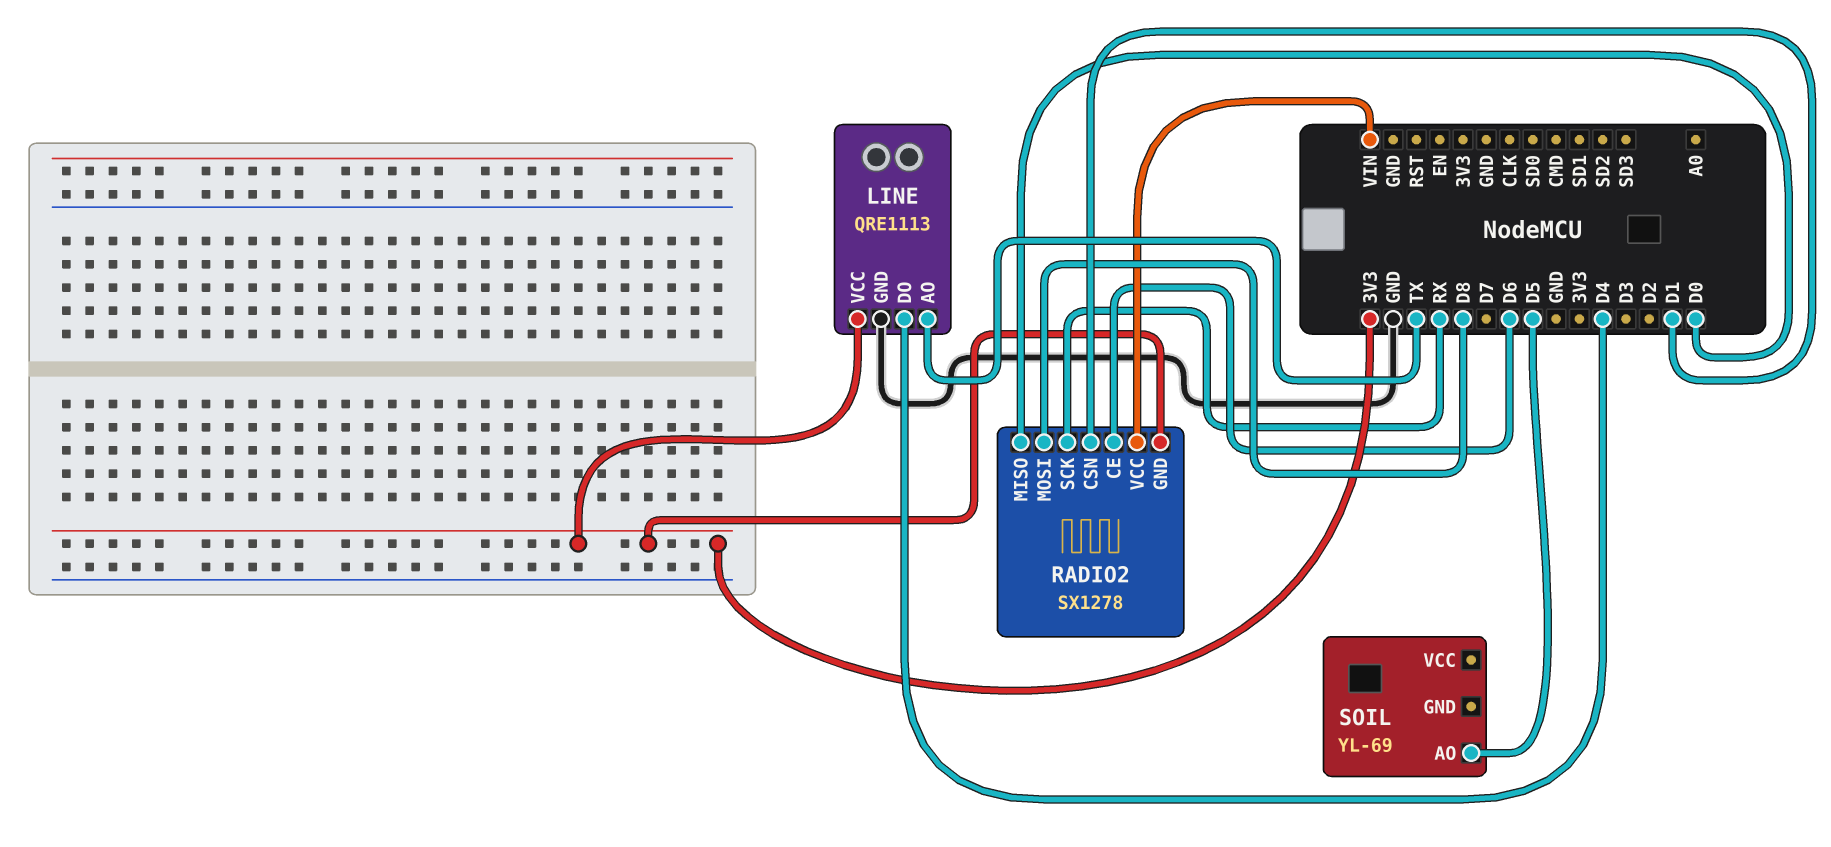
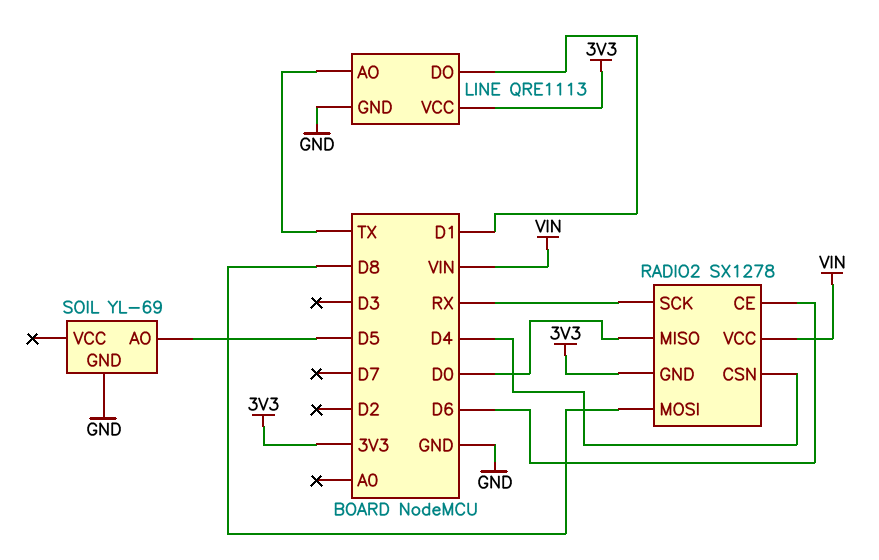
LINE pin DO: D4 -> D1
RADIO2 pin CSN: D1 -> D4
SOIL pin GND: none -> GND

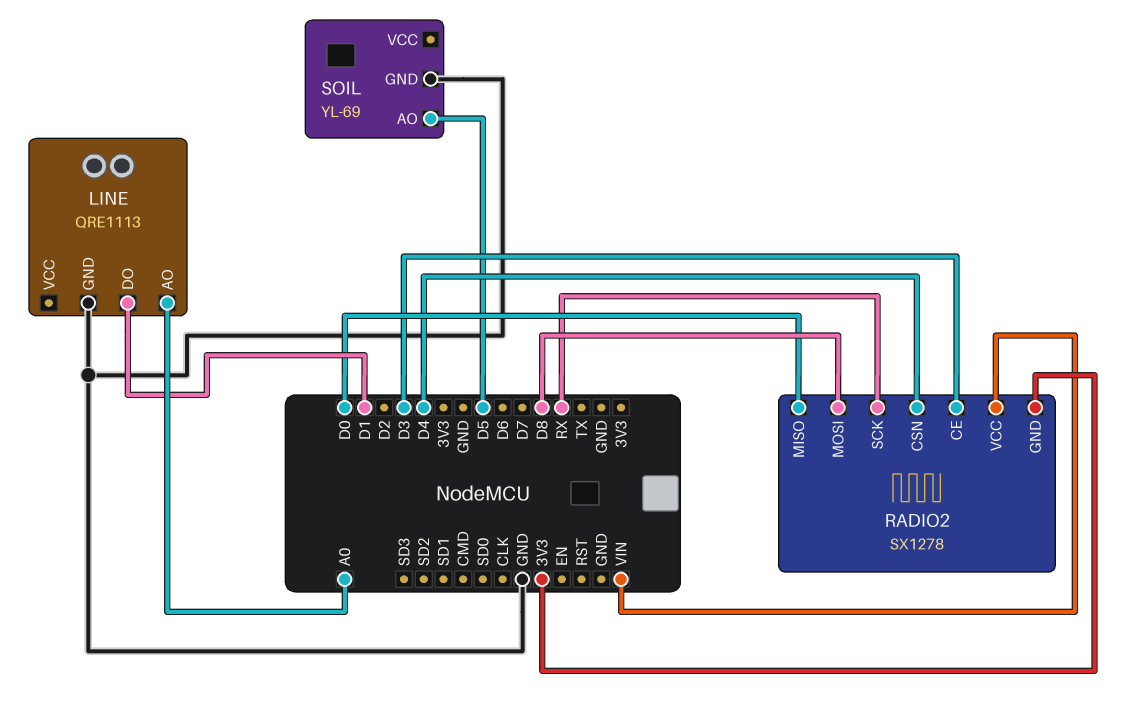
LINE pin AO: TX -> A0
LINE pin VCC: 3V3 -> none
RADIO2 pin CE: D6 -> D3

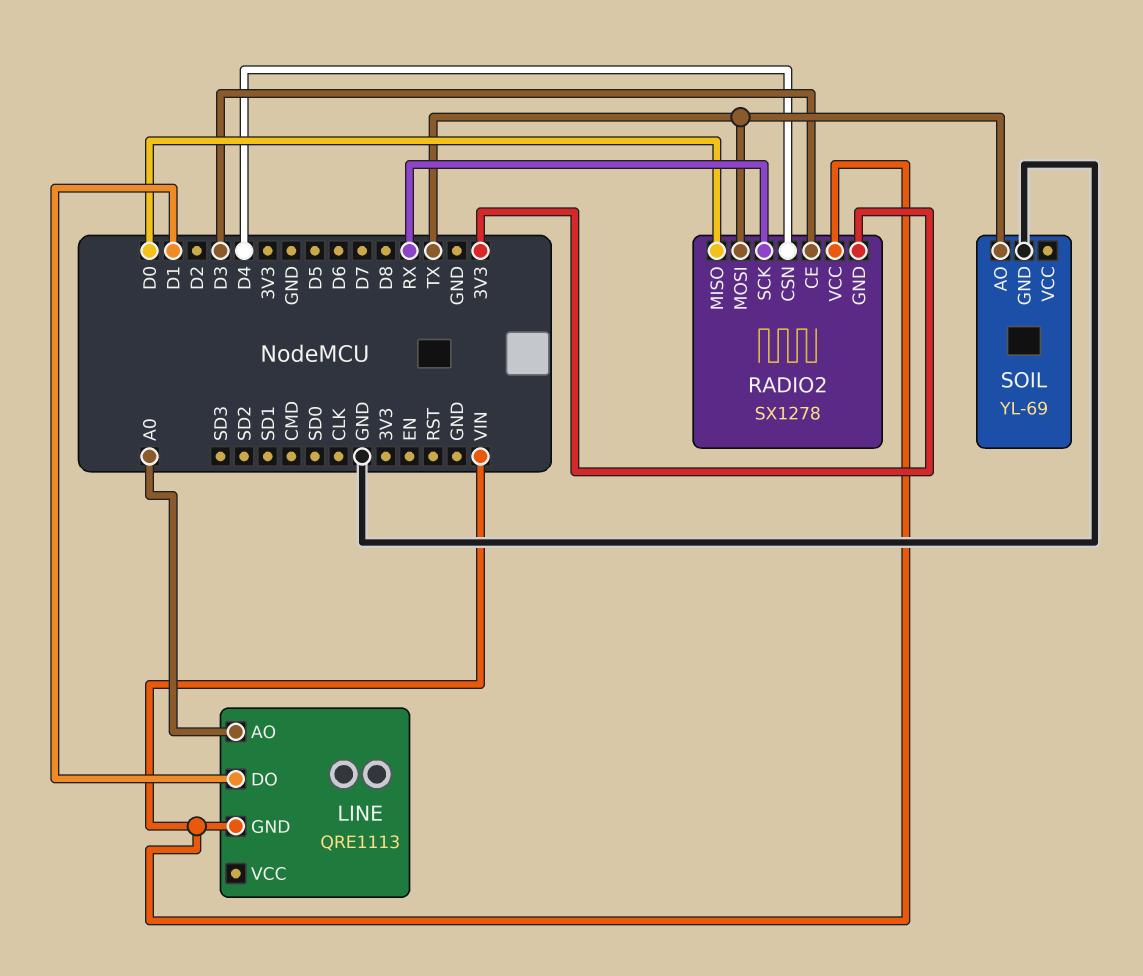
LINE pin GND: GND -> VIN
RADIO2 pin MOSI: D8 -> TX
SOIL pin AO: D5 -> TX

